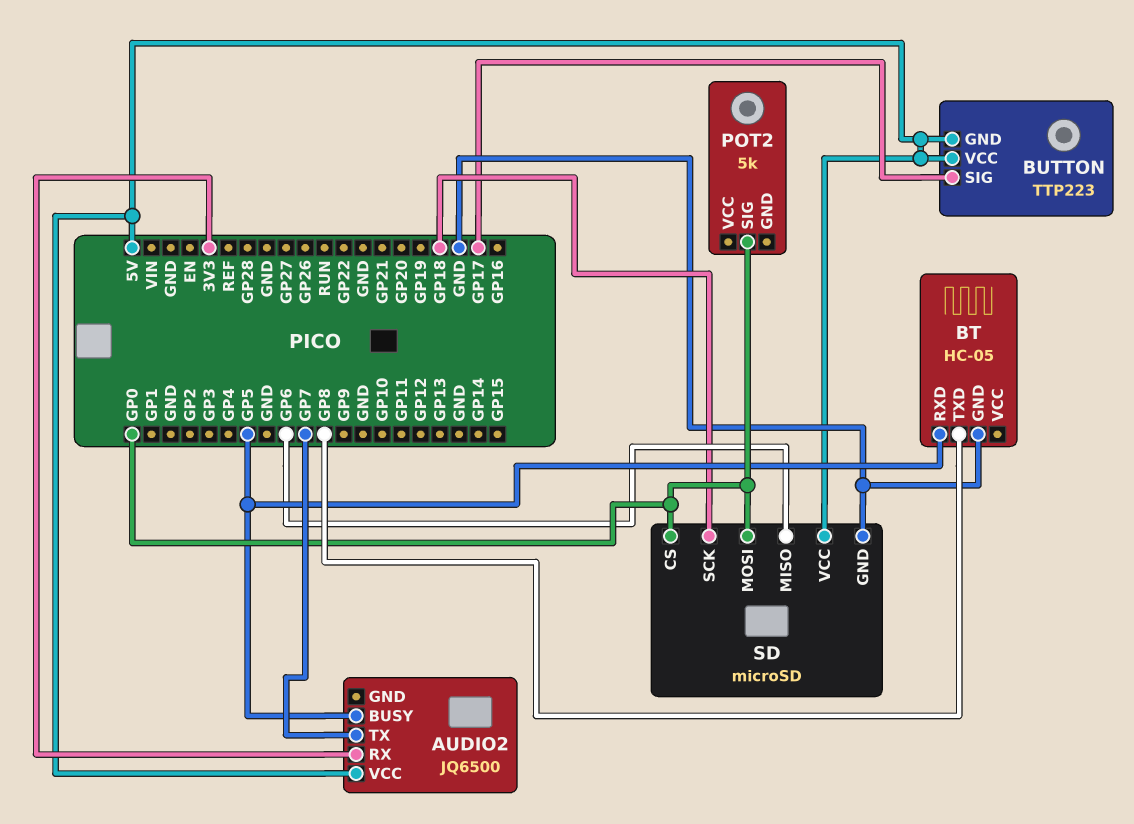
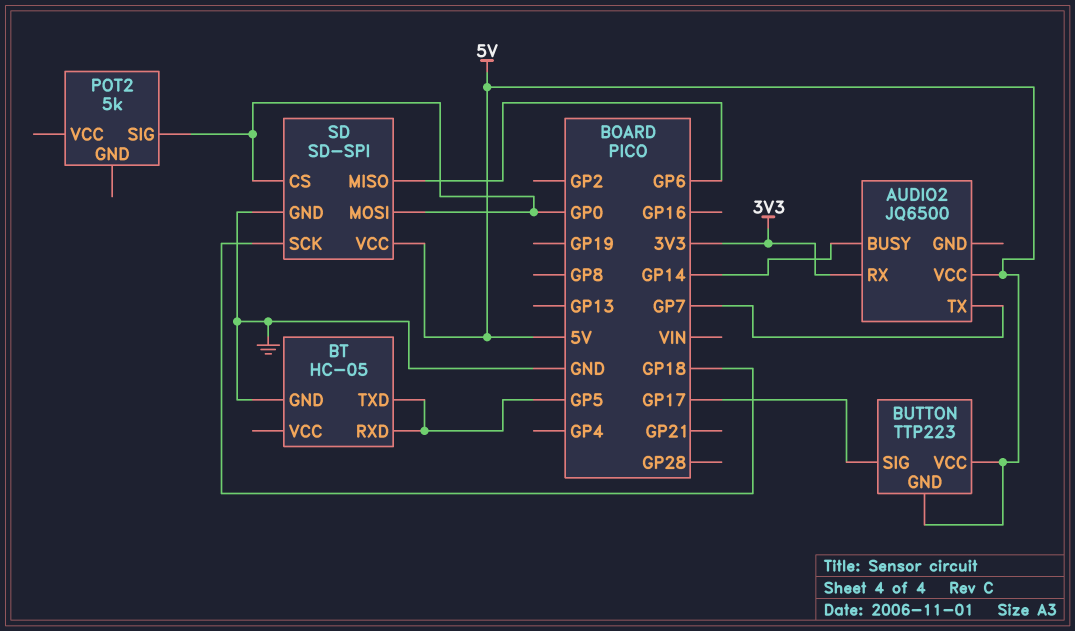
AUDIO2 pin BUSY: GP5 -> GP14
BT pin TXD: GP8 -> GP5
SD: microSD -> SD-SPI

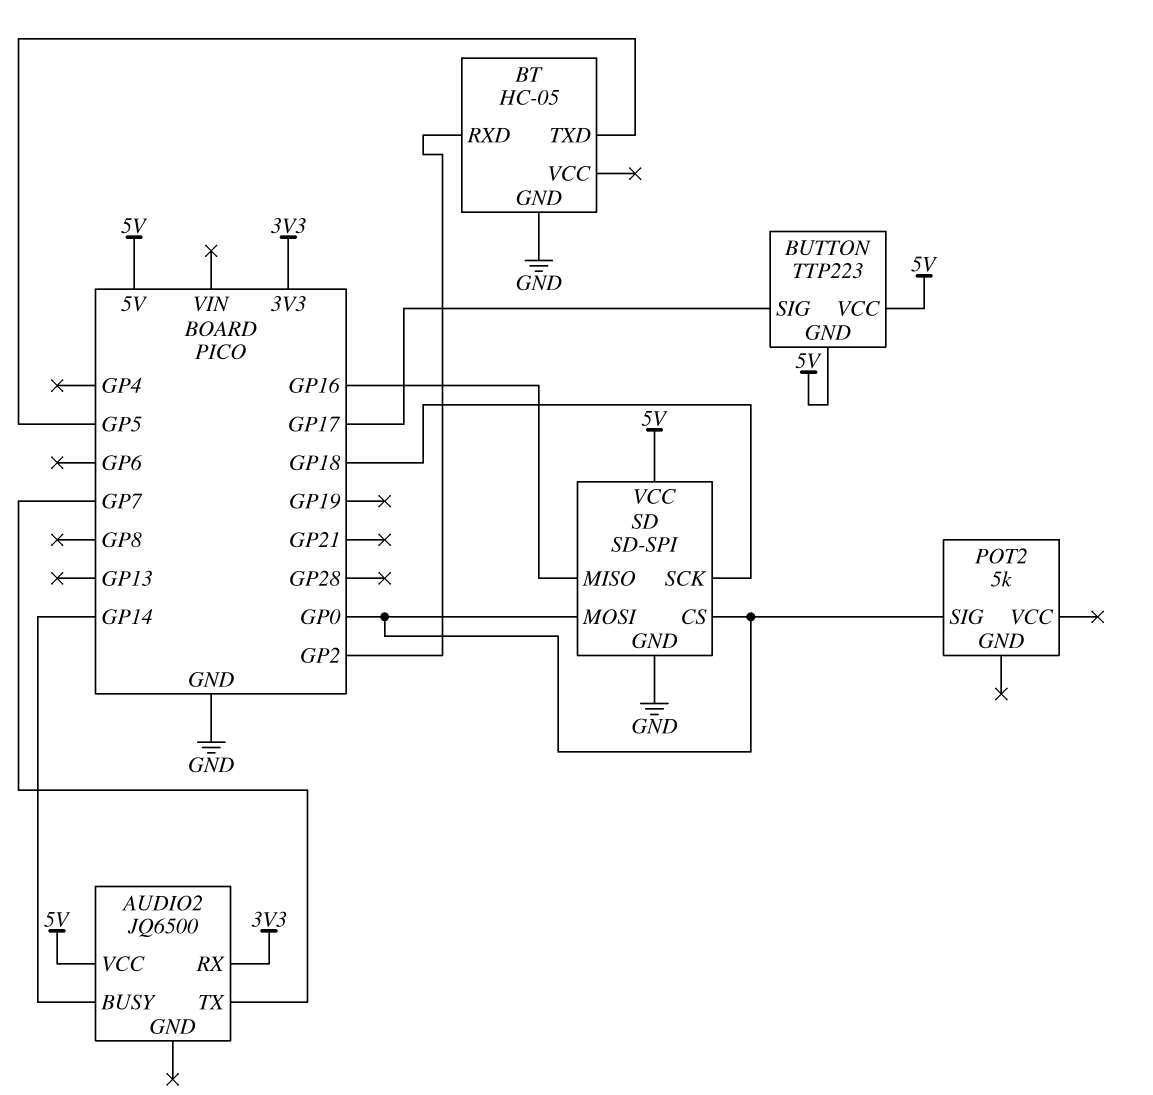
BT pin RXD: GP5 -> GP2
SD pin MISO: GP6 -> GP16

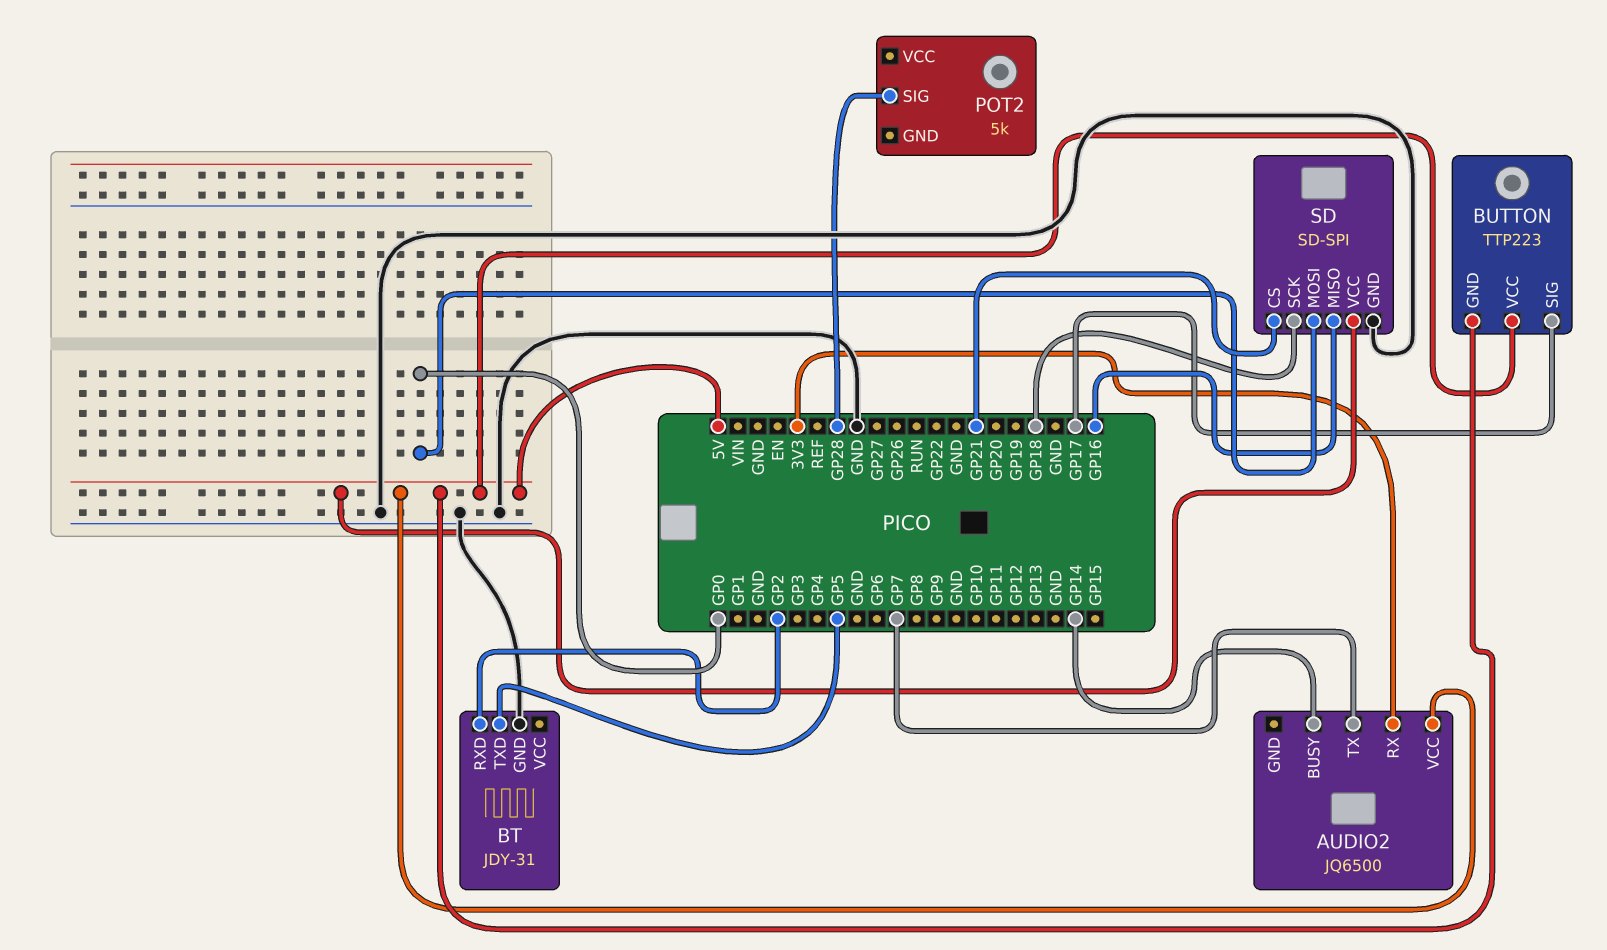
BT: HC-05 -> JDY-31
POT2 pin SIG: GP0 -> GP28
SD pin CS: GP0 -> GP21

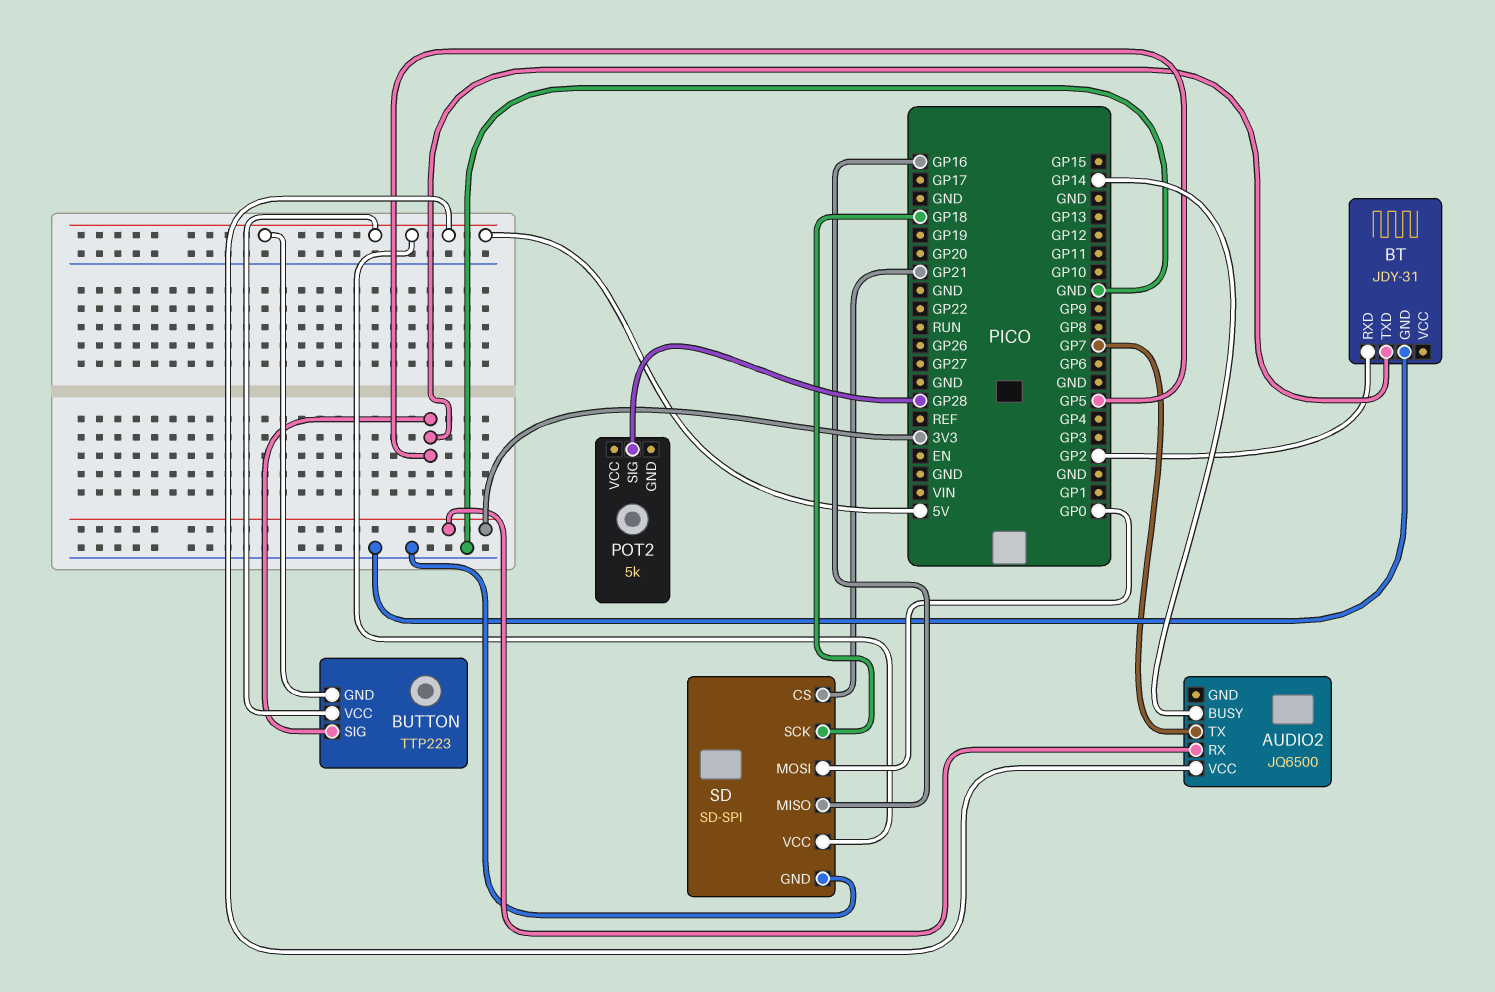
BUTTON pin SIG: GP17 -> GP5

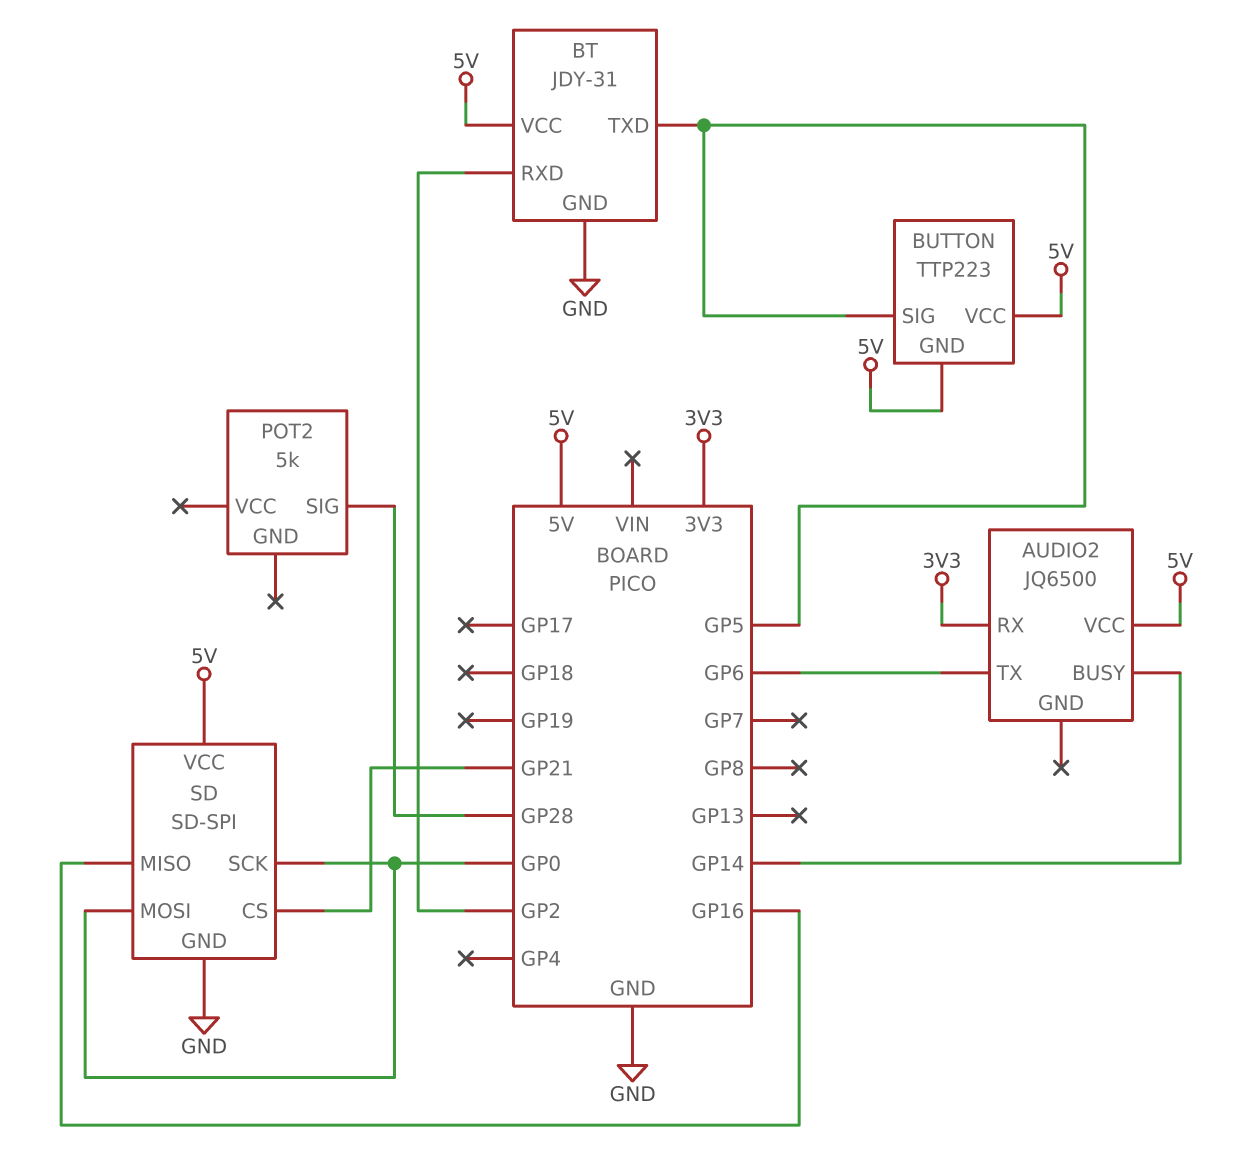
AUDIO2 pin TX: GP7 -> GP6
BT pin VCC: none -> 5V
SD pin SCK: GP18 -> GP0

